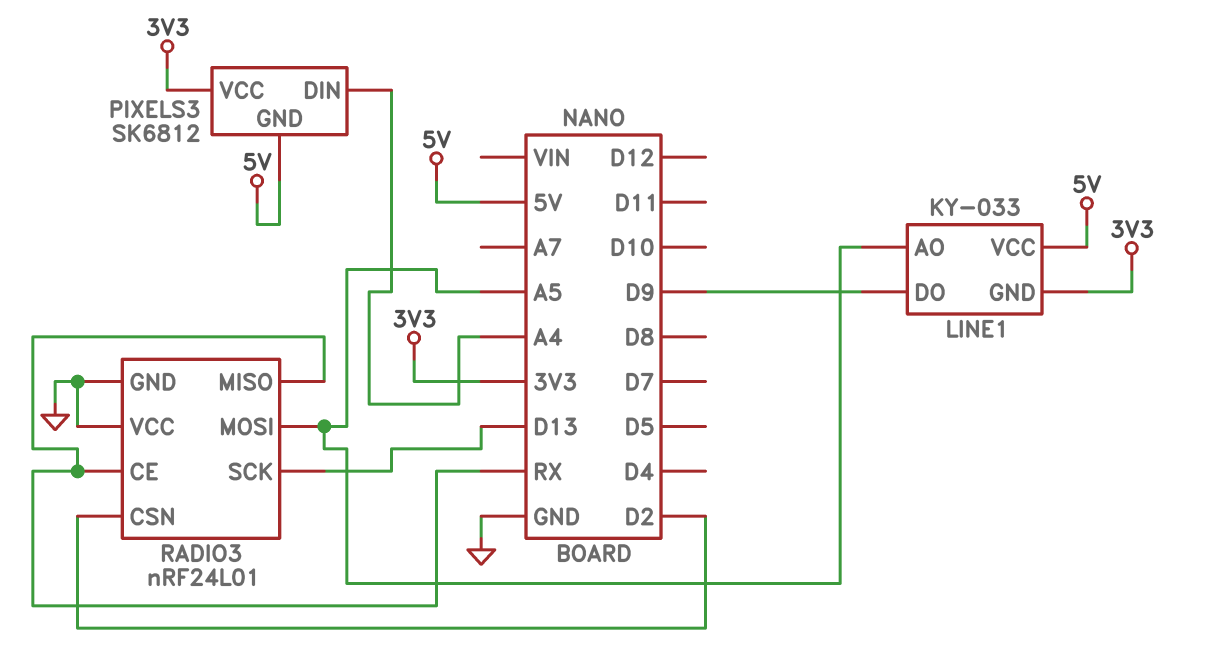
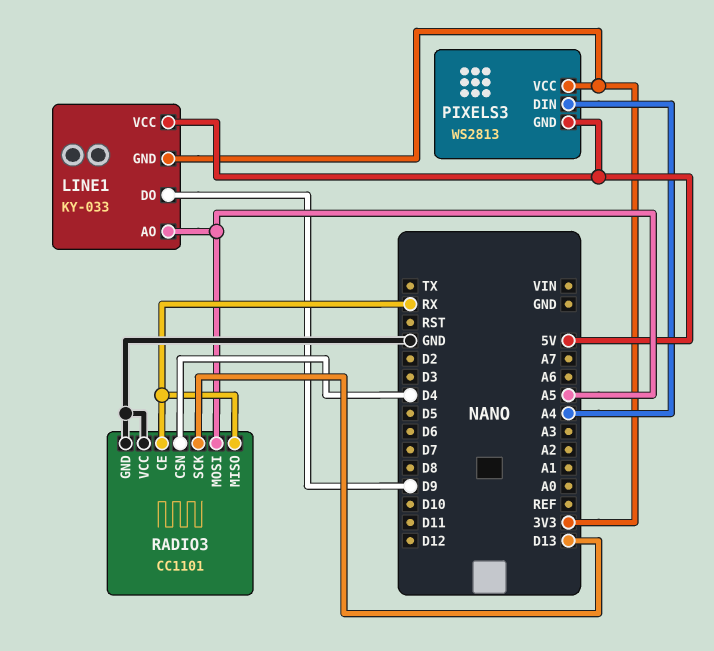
PIXELS3: SK6812 -> WS2813
RADIO3: nRF24L01 -> CC1101
RADIO3 pin CSN: D2 -> D4

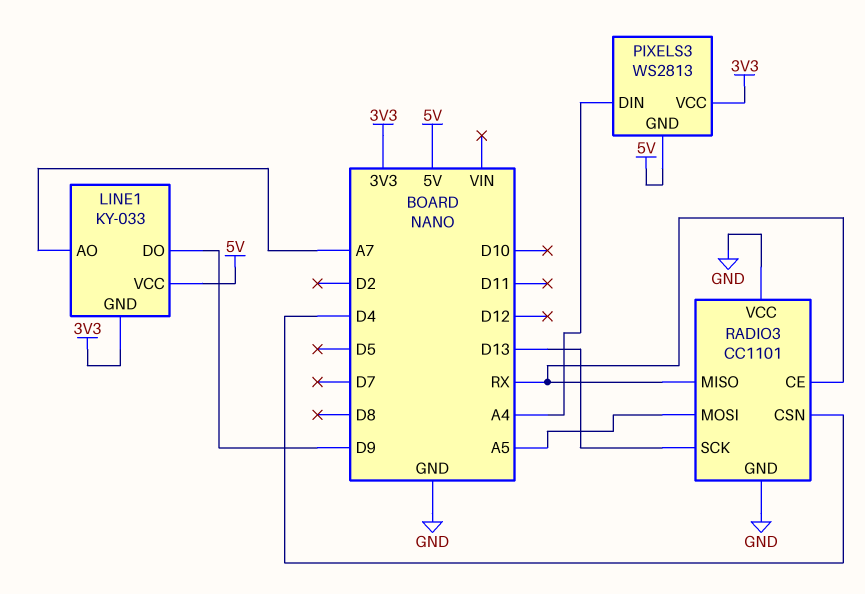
LINE1 pin AO: A5 -> A7

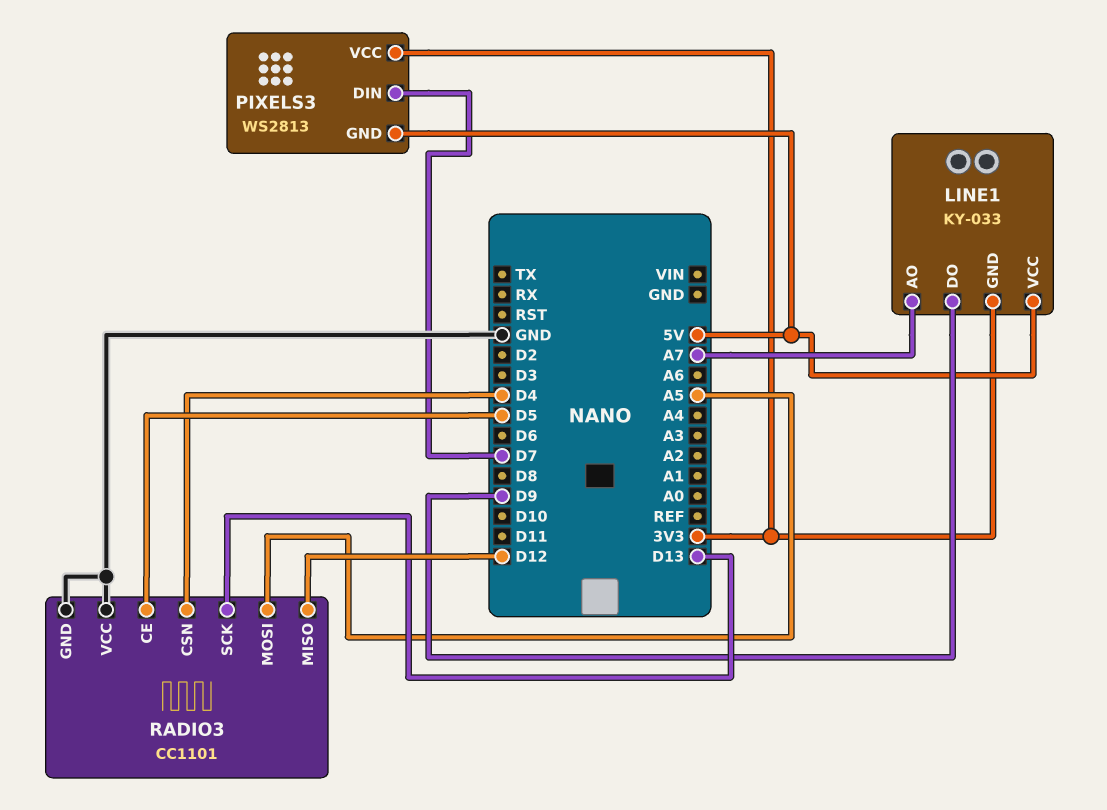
PIXELS3 pin DIN: A4 -> D7
RADIO3 pin CE: RX -> D5
RADIO3 pin MISO: RX -> D12

